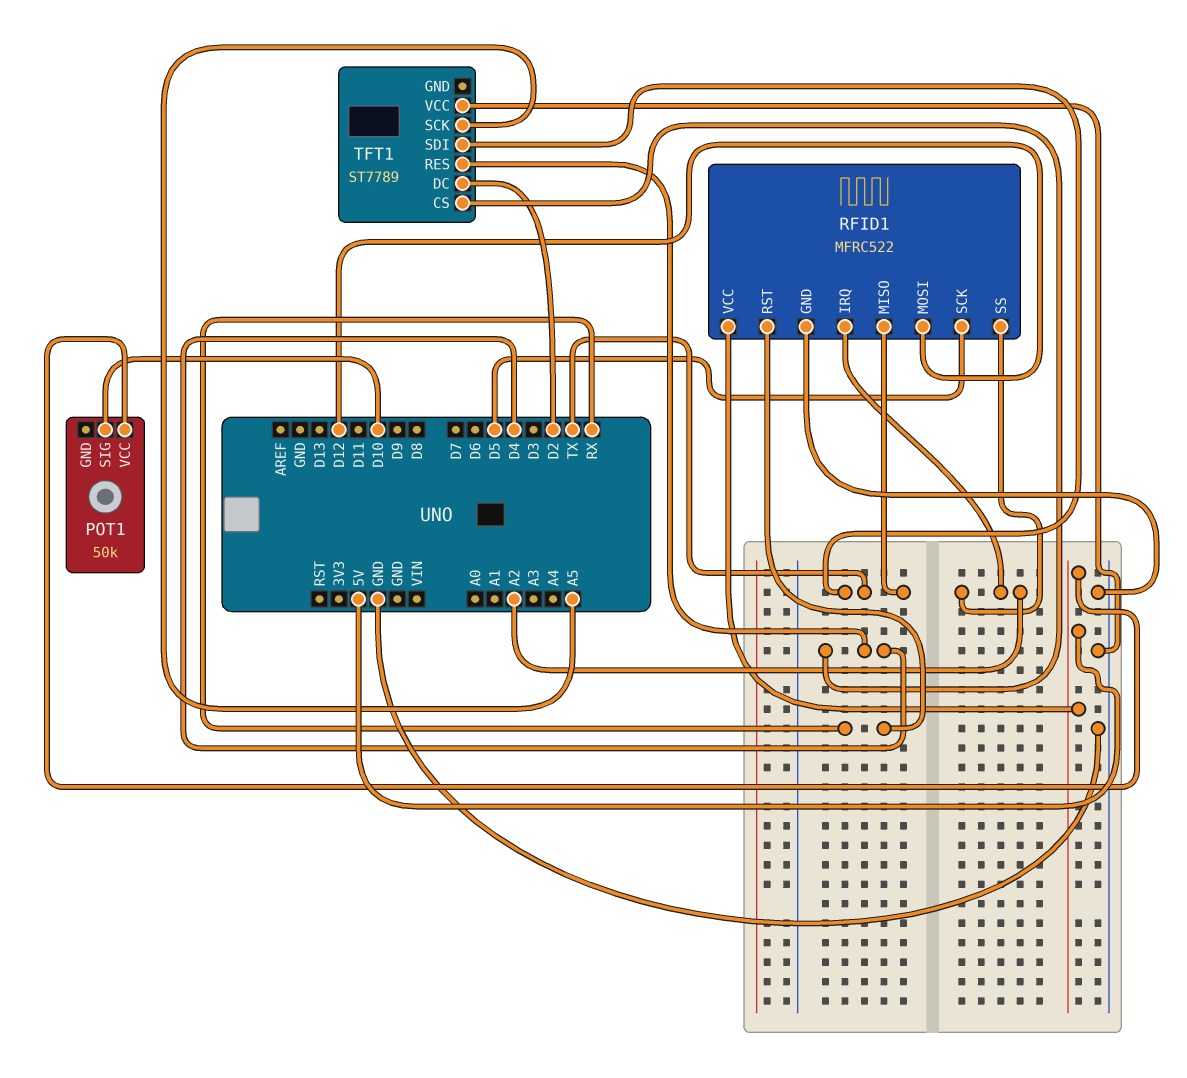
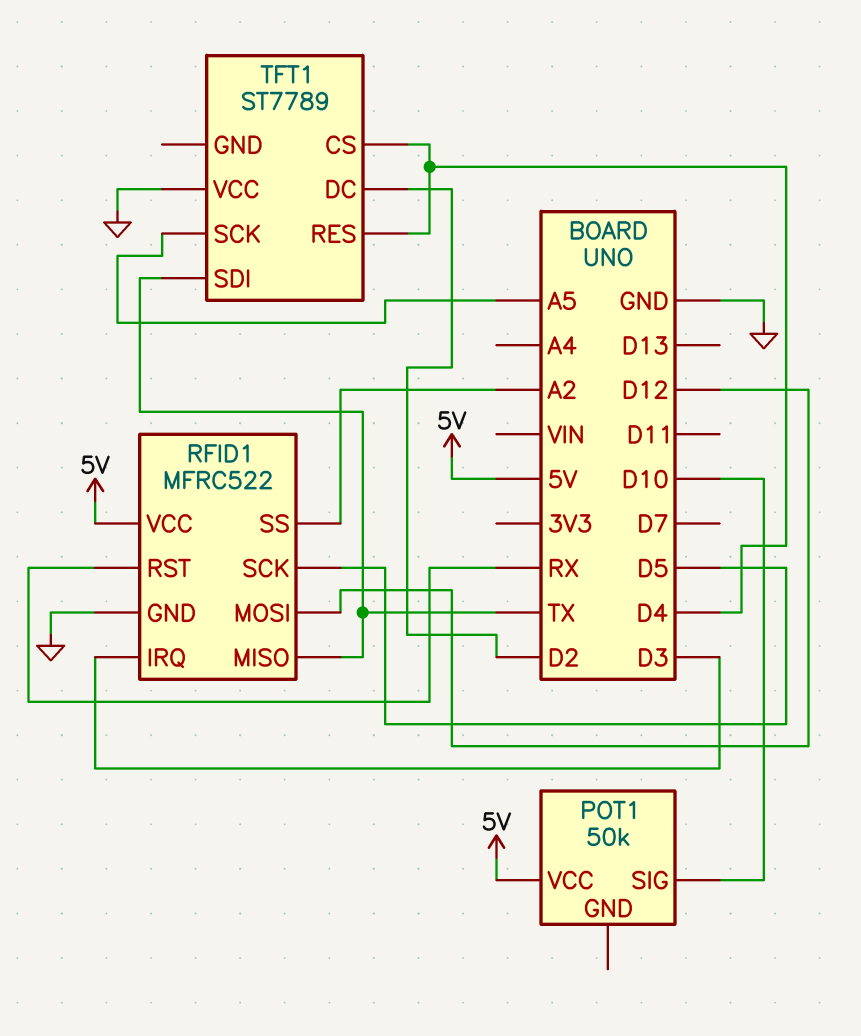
RFID1 pin IRQ: A2 -> D3

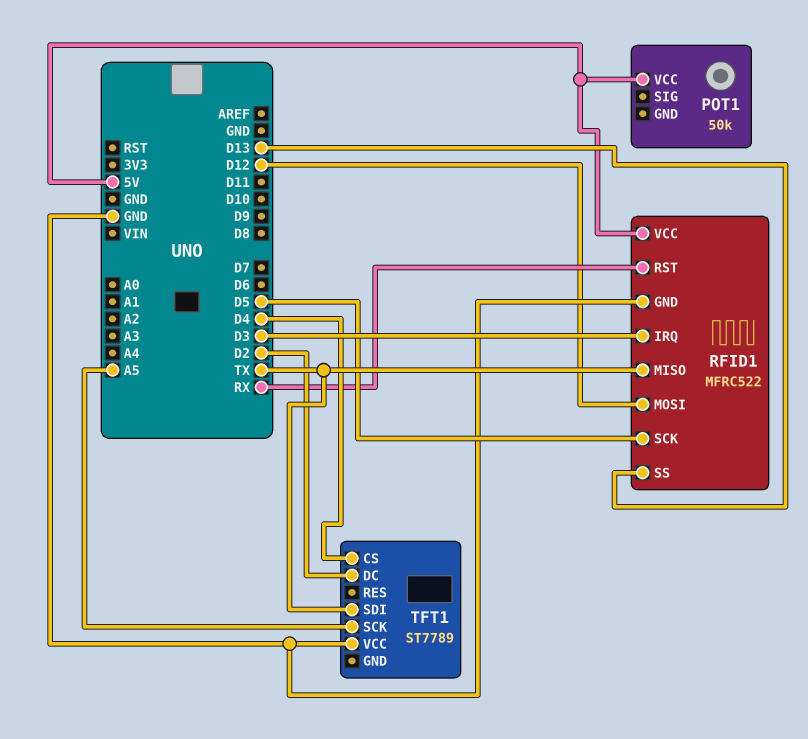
POT1 pin SIG: D10 -> none
RFID1 pin SS: A2 -> D13
TFT1 pin RES: D4 -> none

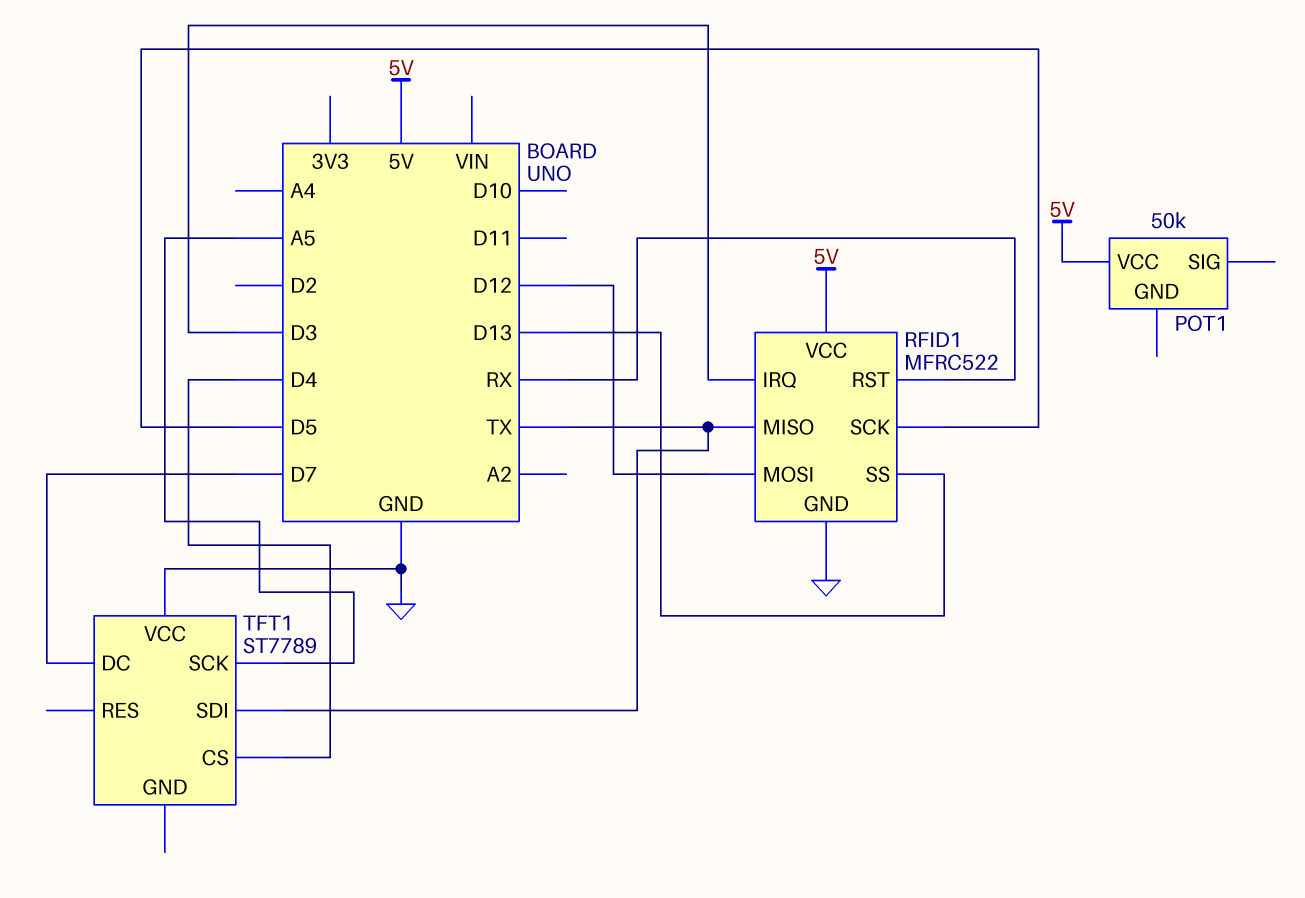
TFT1 pin DC: D2 -> D7

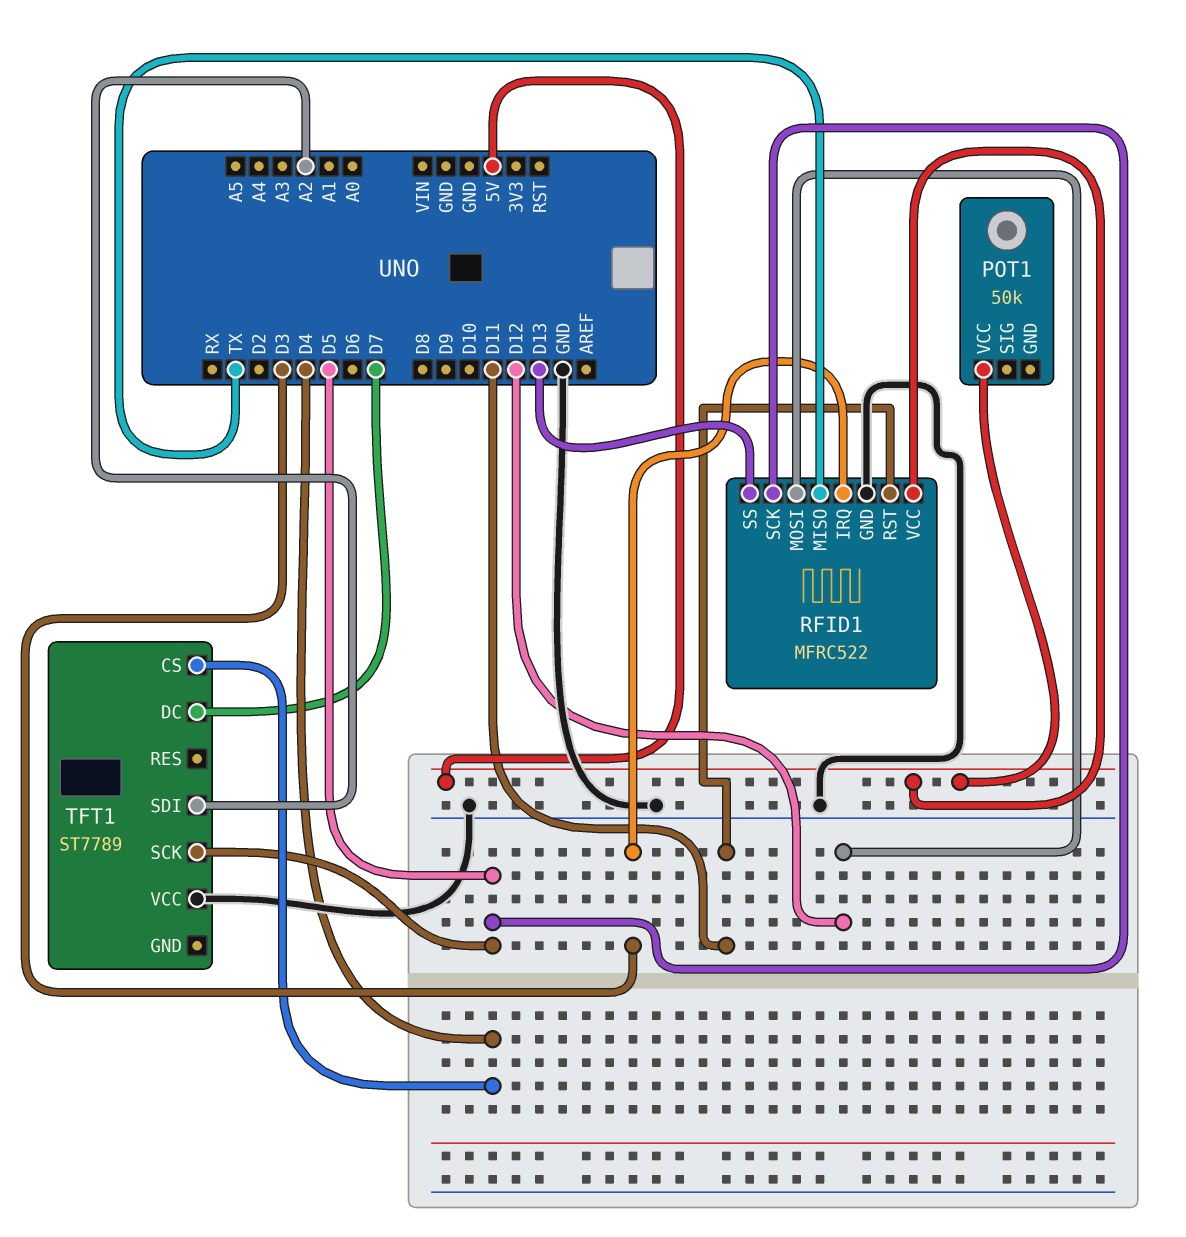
RFID1 pin RST: RX -> D11
TFT1 pin SCK: A5 -> D5
TFT1 pin SDI: TX -> A2

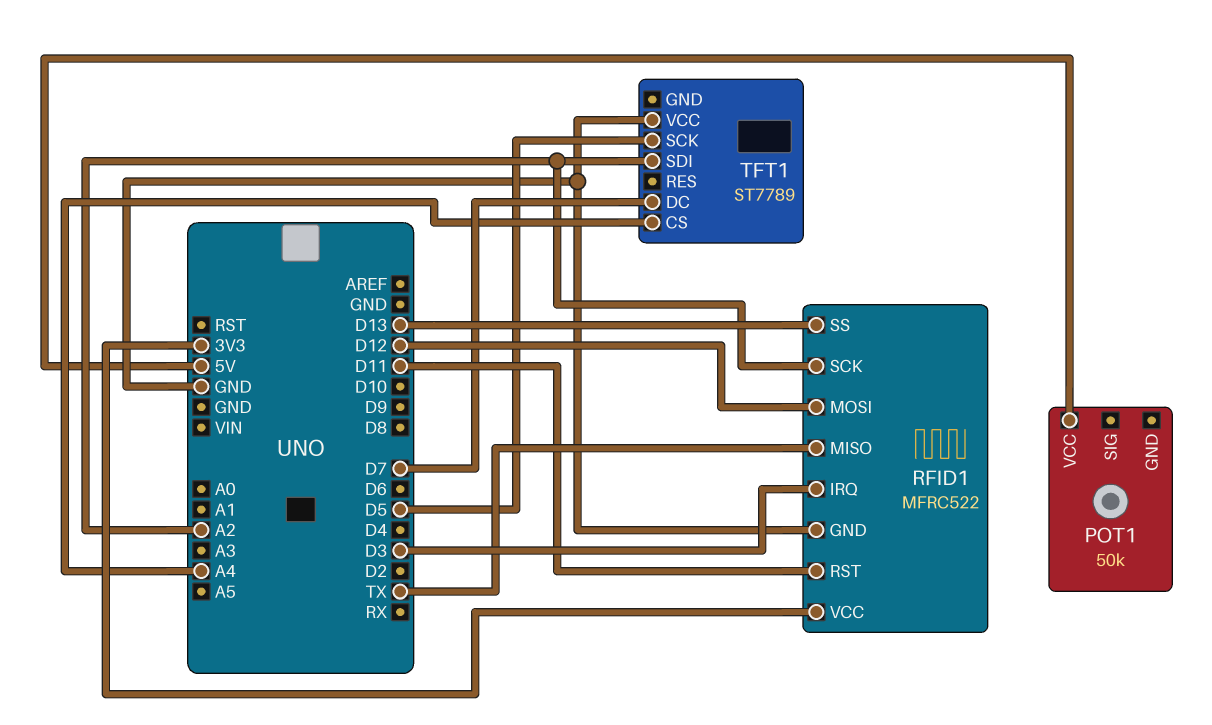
RFID1 pin SCK: D5 -> A2
RFID1 pin VCC: 5V -> 3V3
TFT1 pin CS: D4 -> A4

